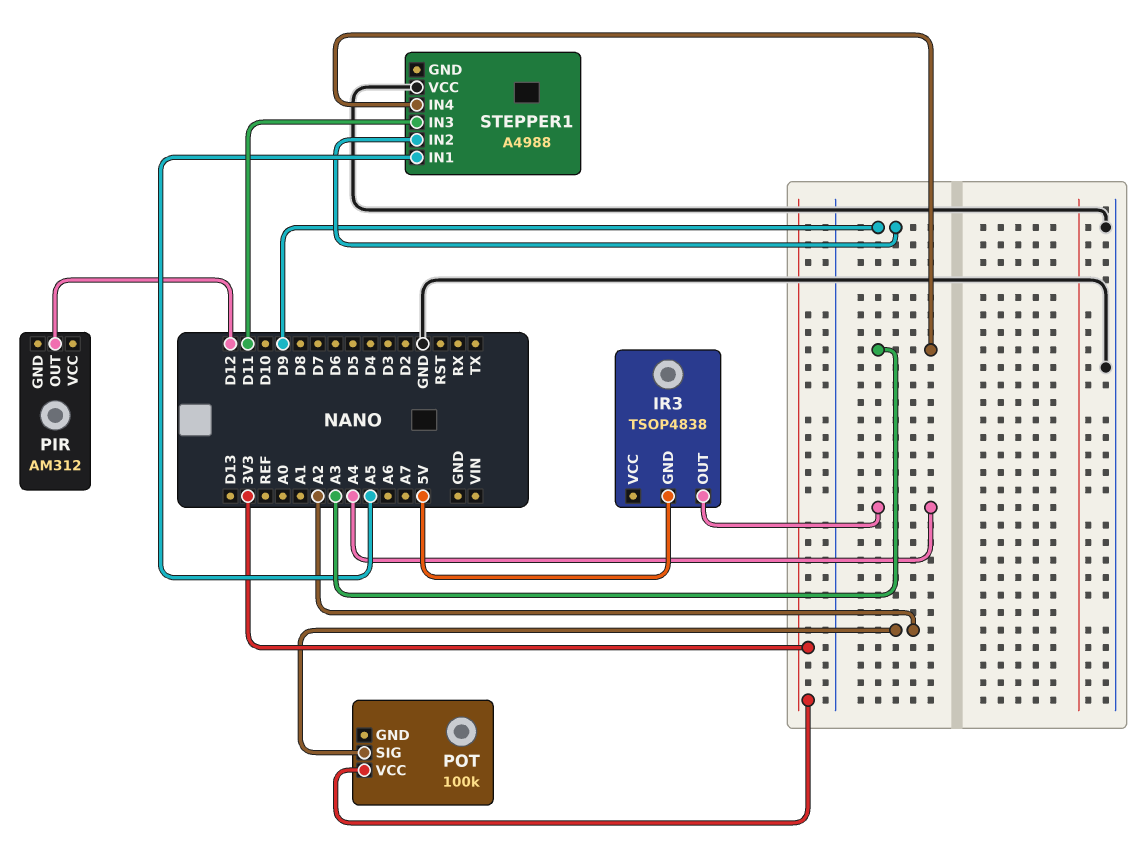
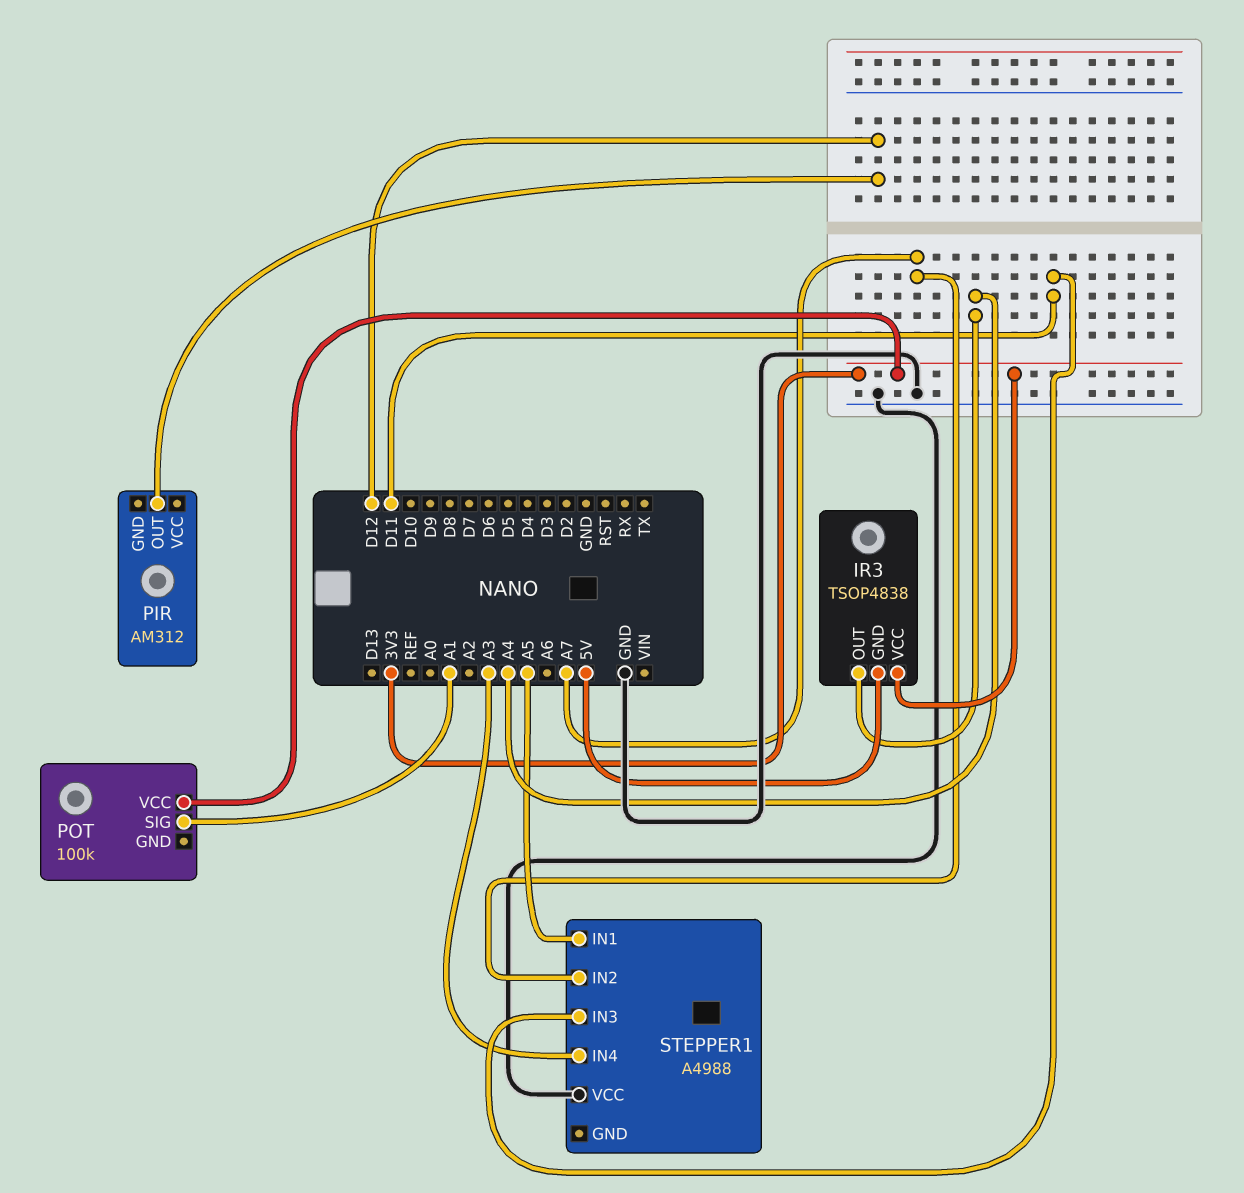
IR3 pin VCC: none -> 3V3
POT pin SIG: A2 -> A1
STEPPER1 pin IN2: D9 -> A7

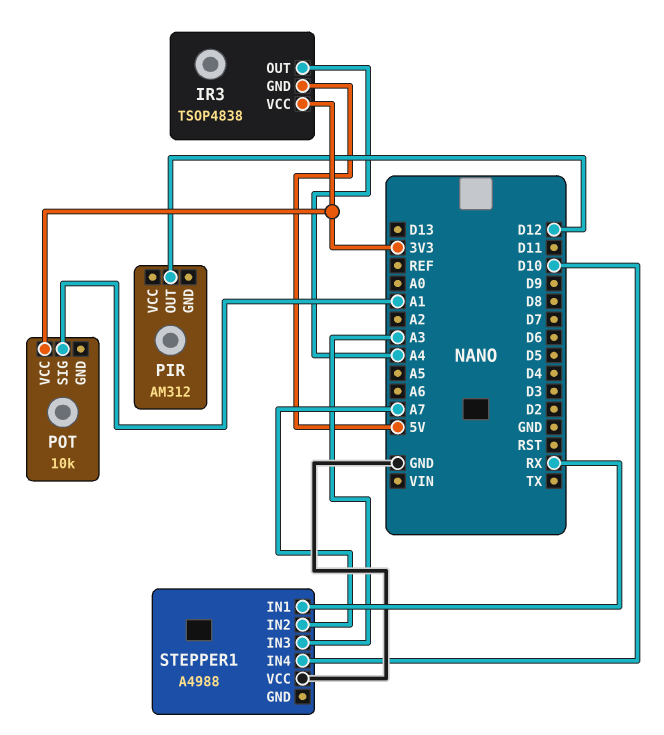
POT: 100k -> 10k
STEPPER1 pin IN1: A5 -> RX
STEPPER1 pin IN3: D11 -> A3
STEPPER1 pin IN4: A3 -> D10

